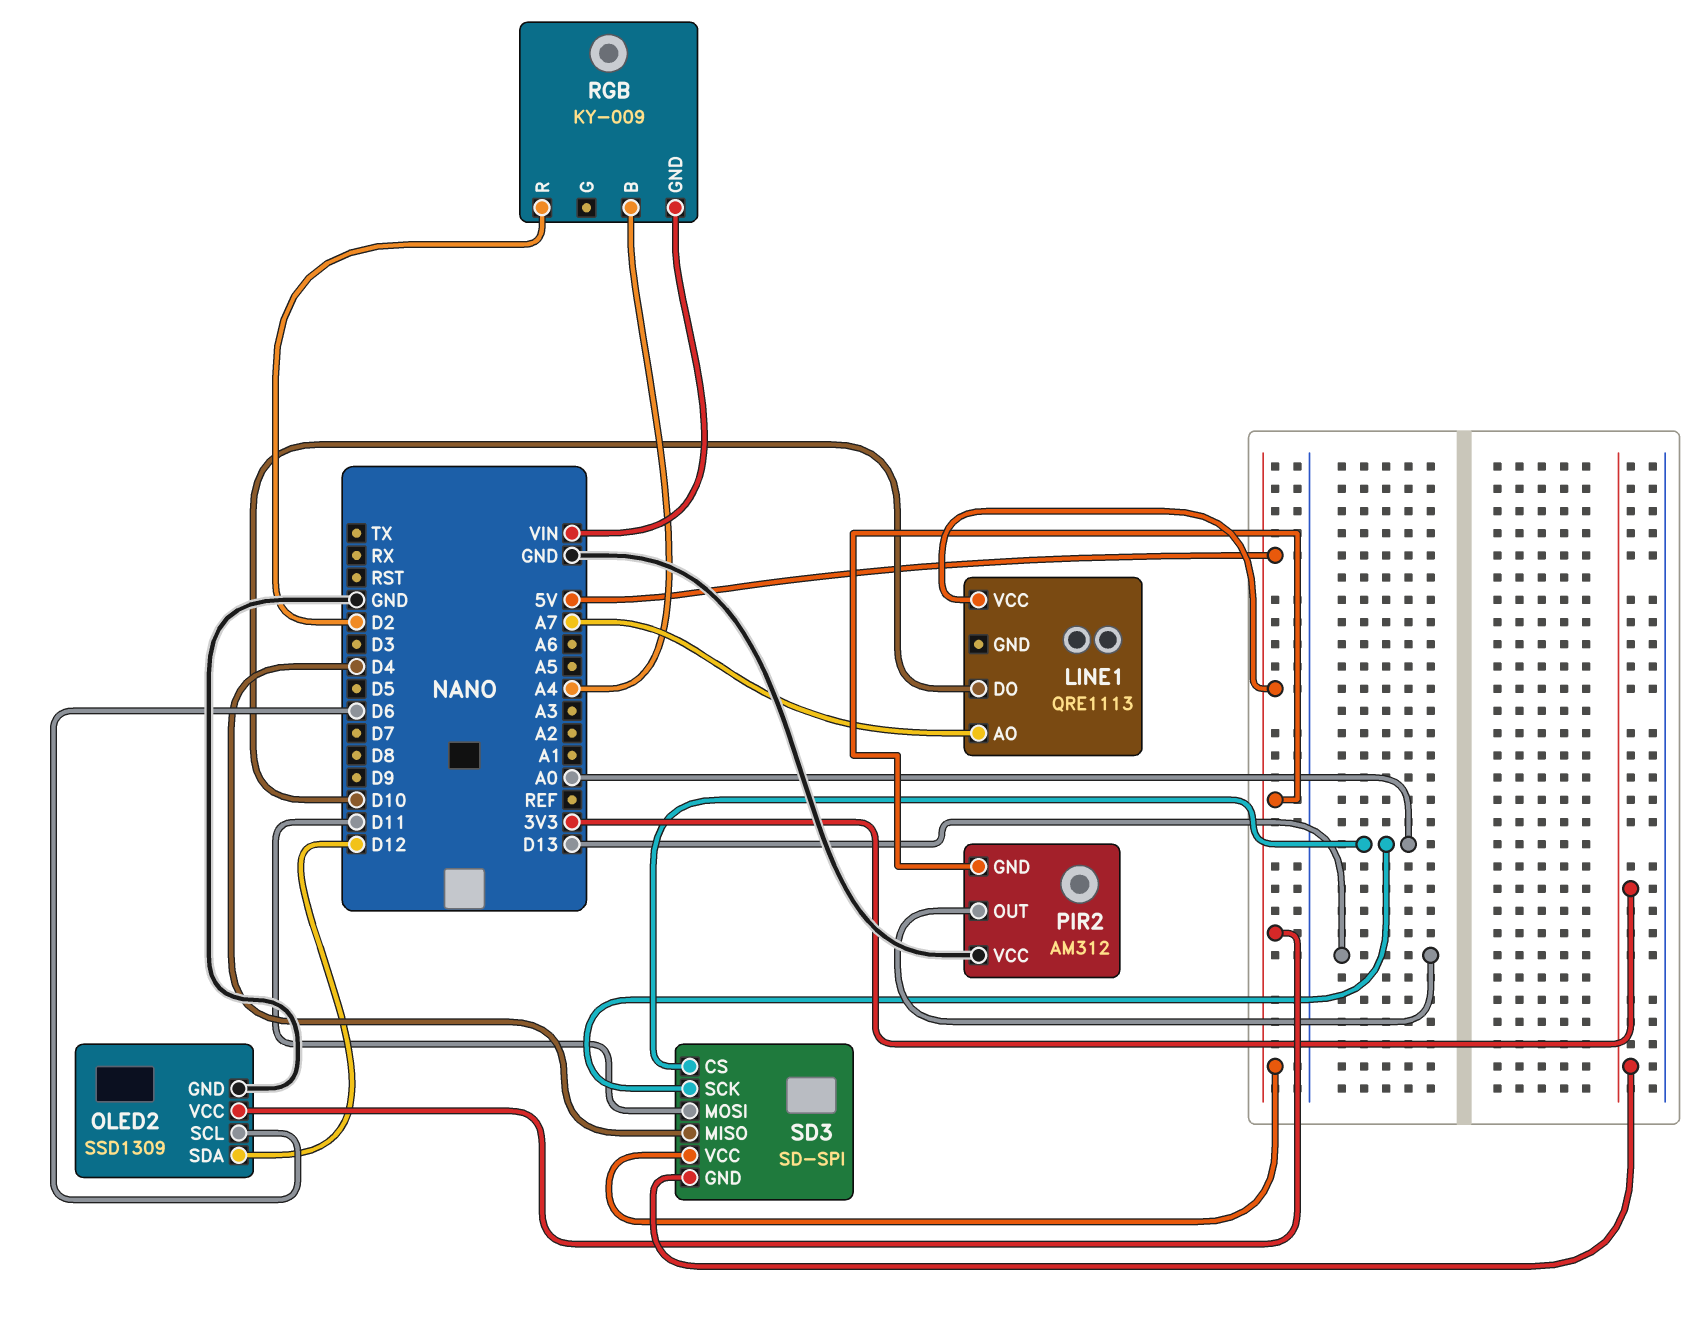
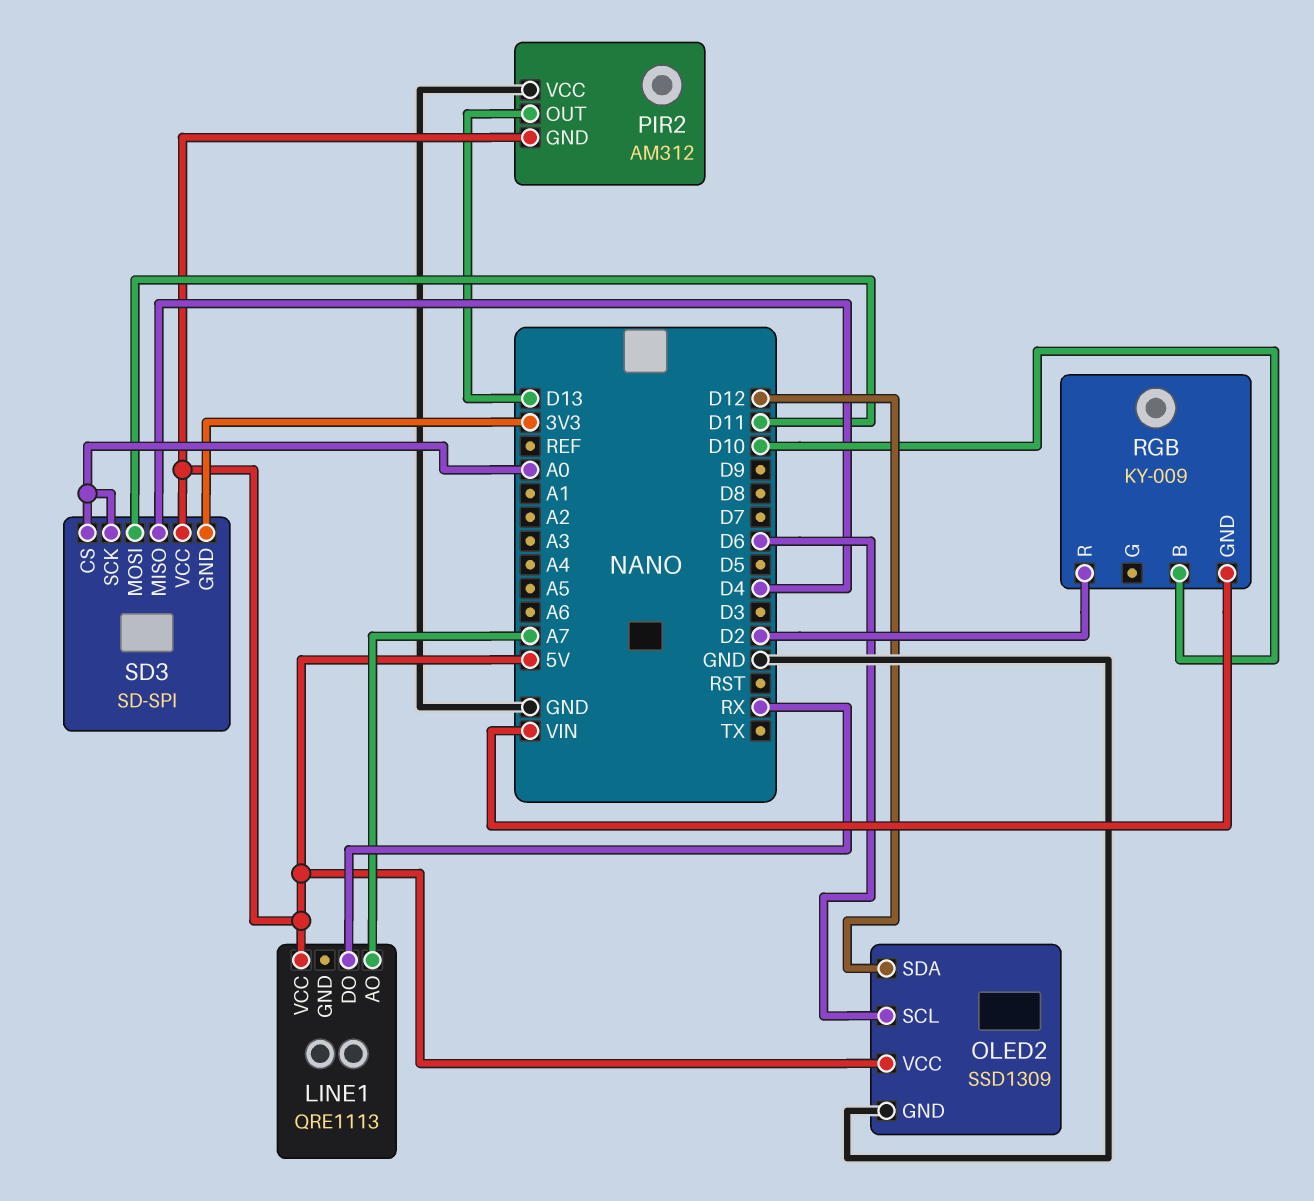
LINE1 pin DO: D10 -> RX
RGB pin B: A4 -> D10

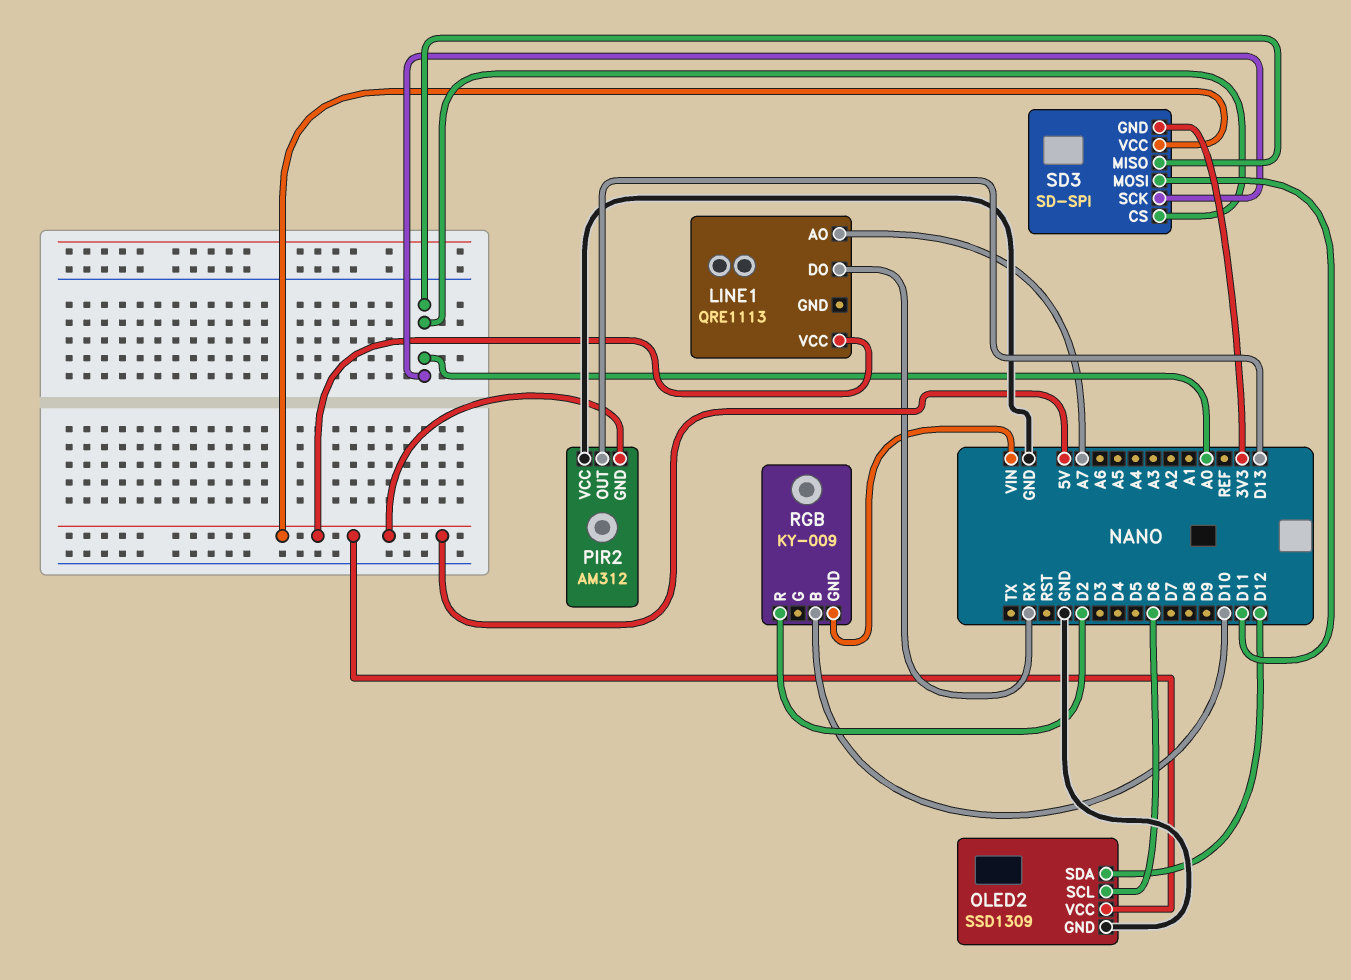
SD3 pin MISO: D4 -> A0

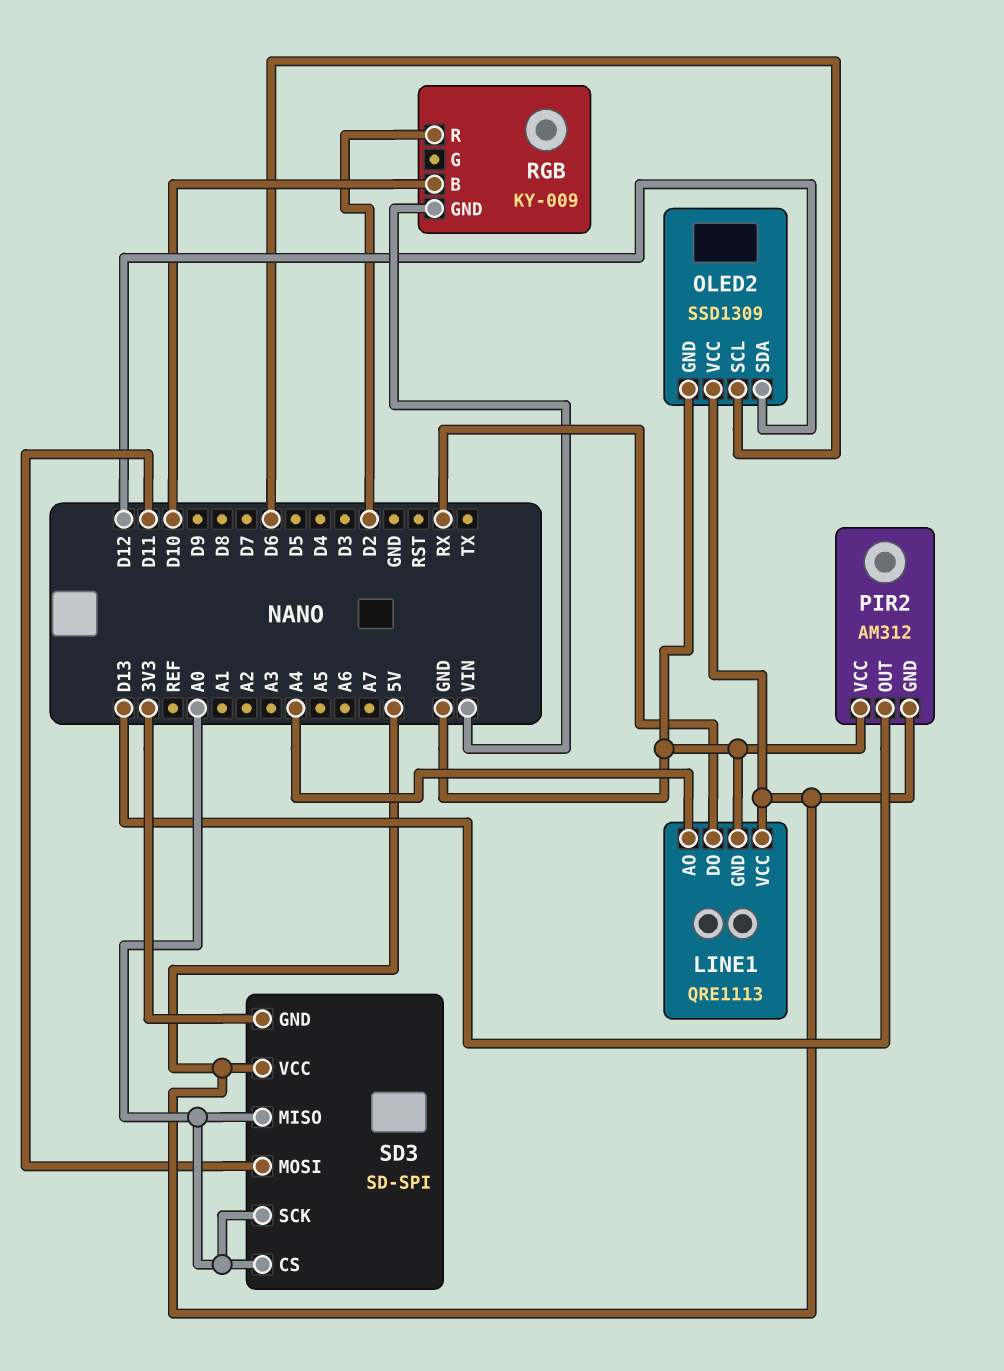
LINE1 pin AO: A7 -> A4
LINE1 pin GND: none -> GND

